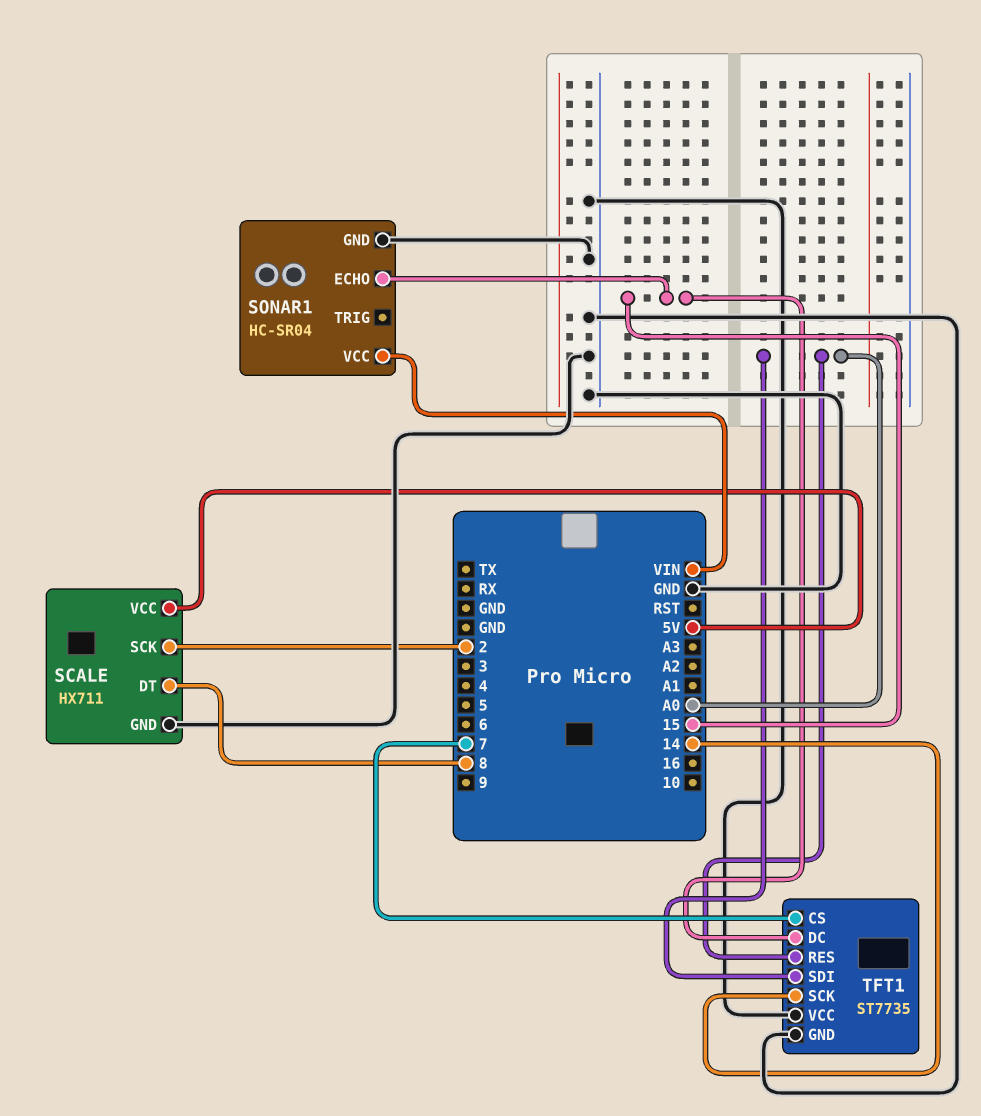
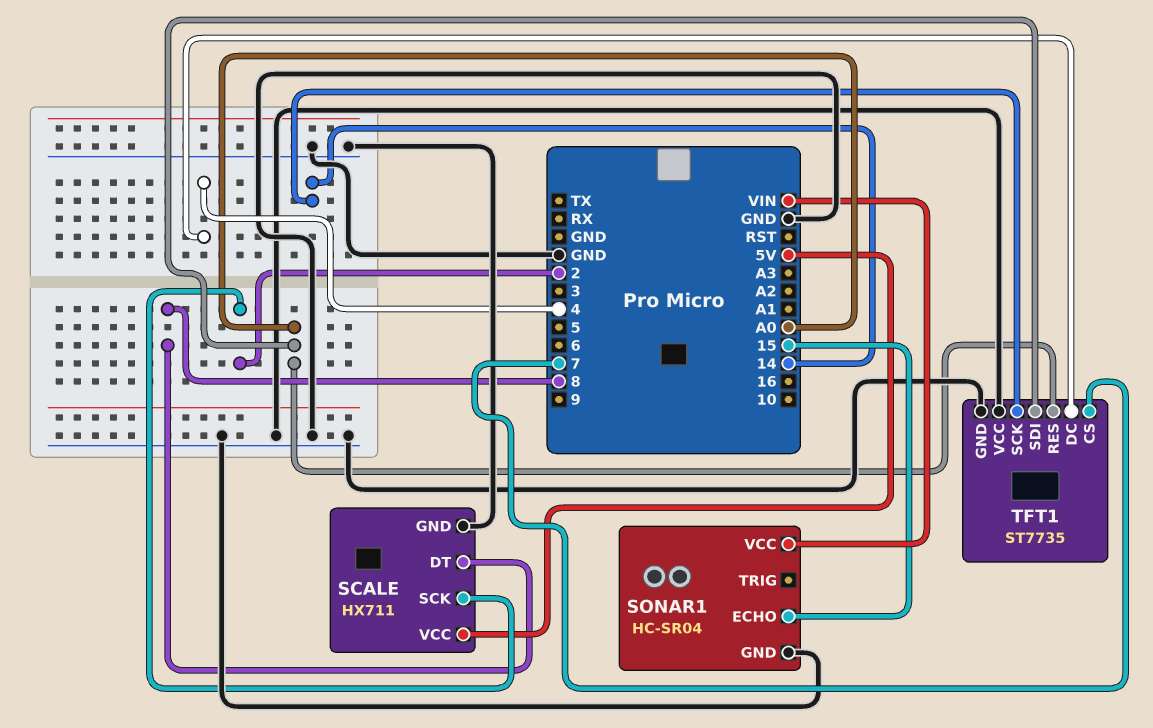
TFT1 pin DC: 15 -> 4

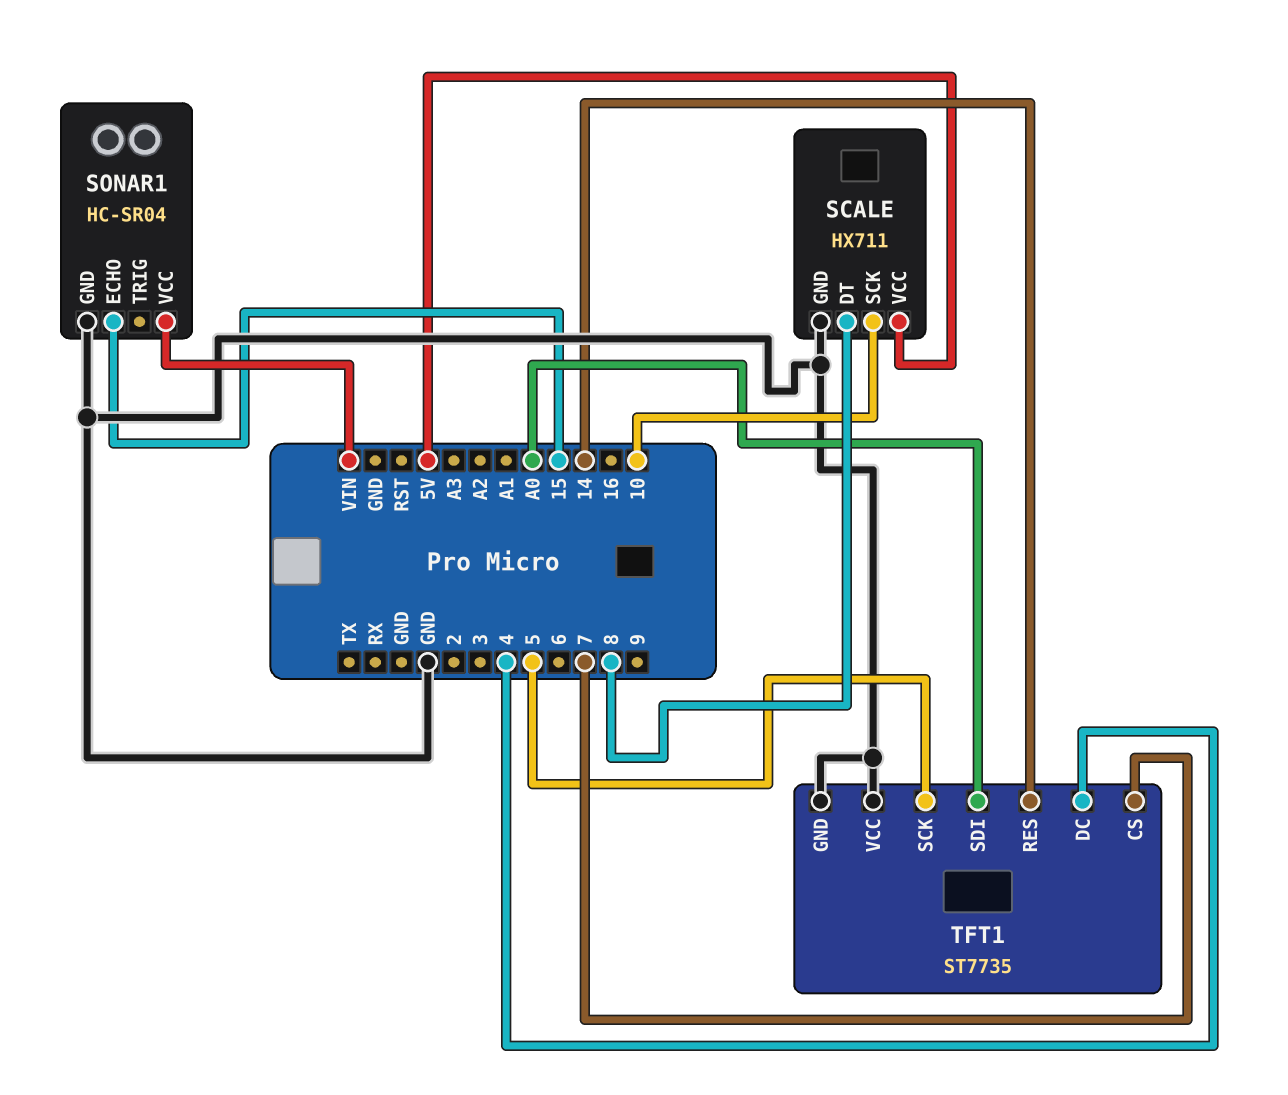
SCALE pin SCK: 2 -> 10
TFT1 pin RES: A0 -> 14
TFT1 pin SCK: 14 -> 5

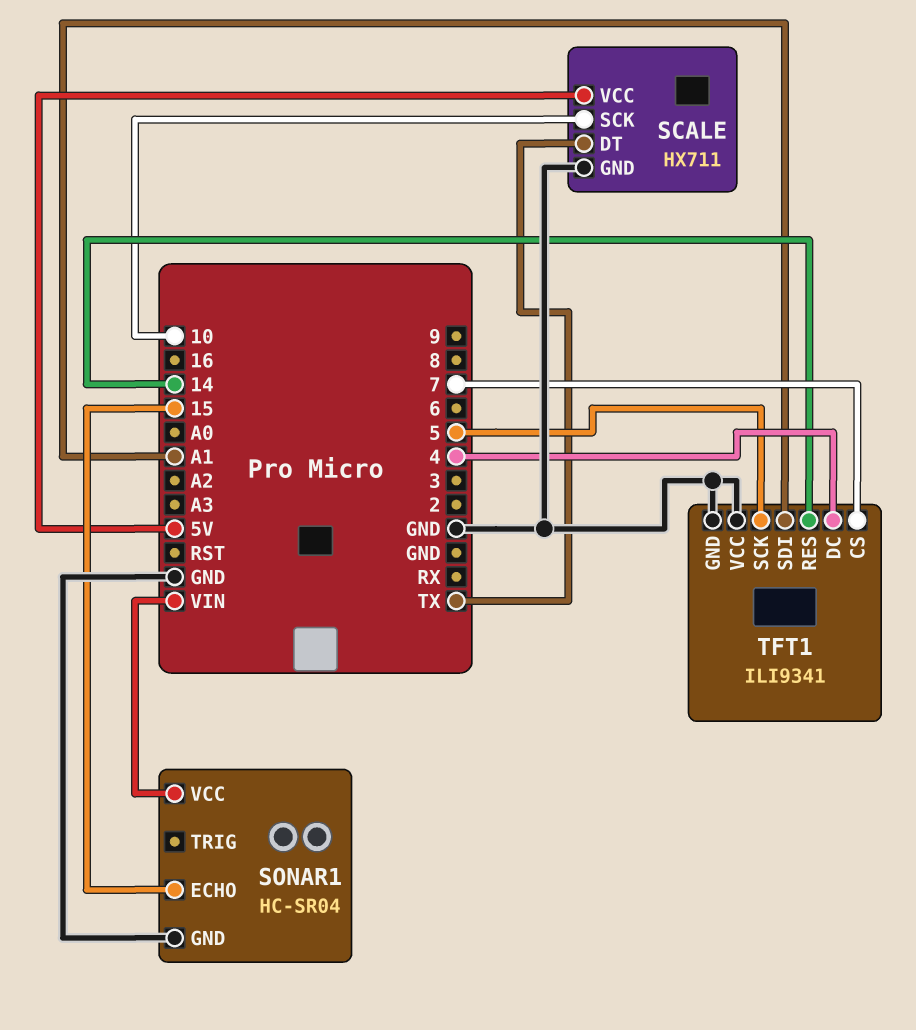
SCALE pin DT: 8 -> TX
TFT1: ST7735 -> ILI9341
TFT1 pin SDI: A0 -> A1

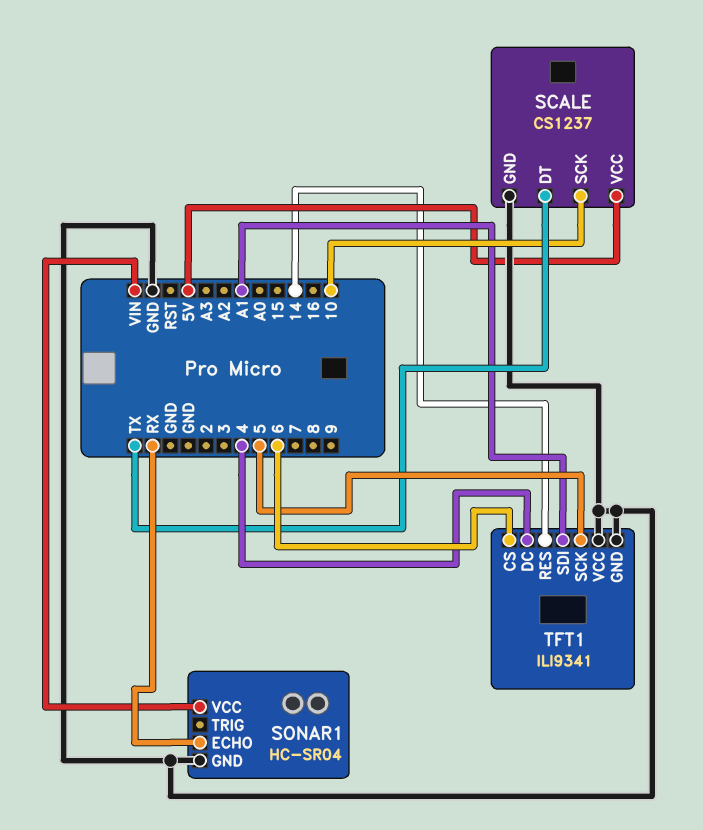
SCALE: HX711 -> CS1237
SONAR1 pin ECHO: 15 -> RX
TFT1 pin CS: 7 -> 6

